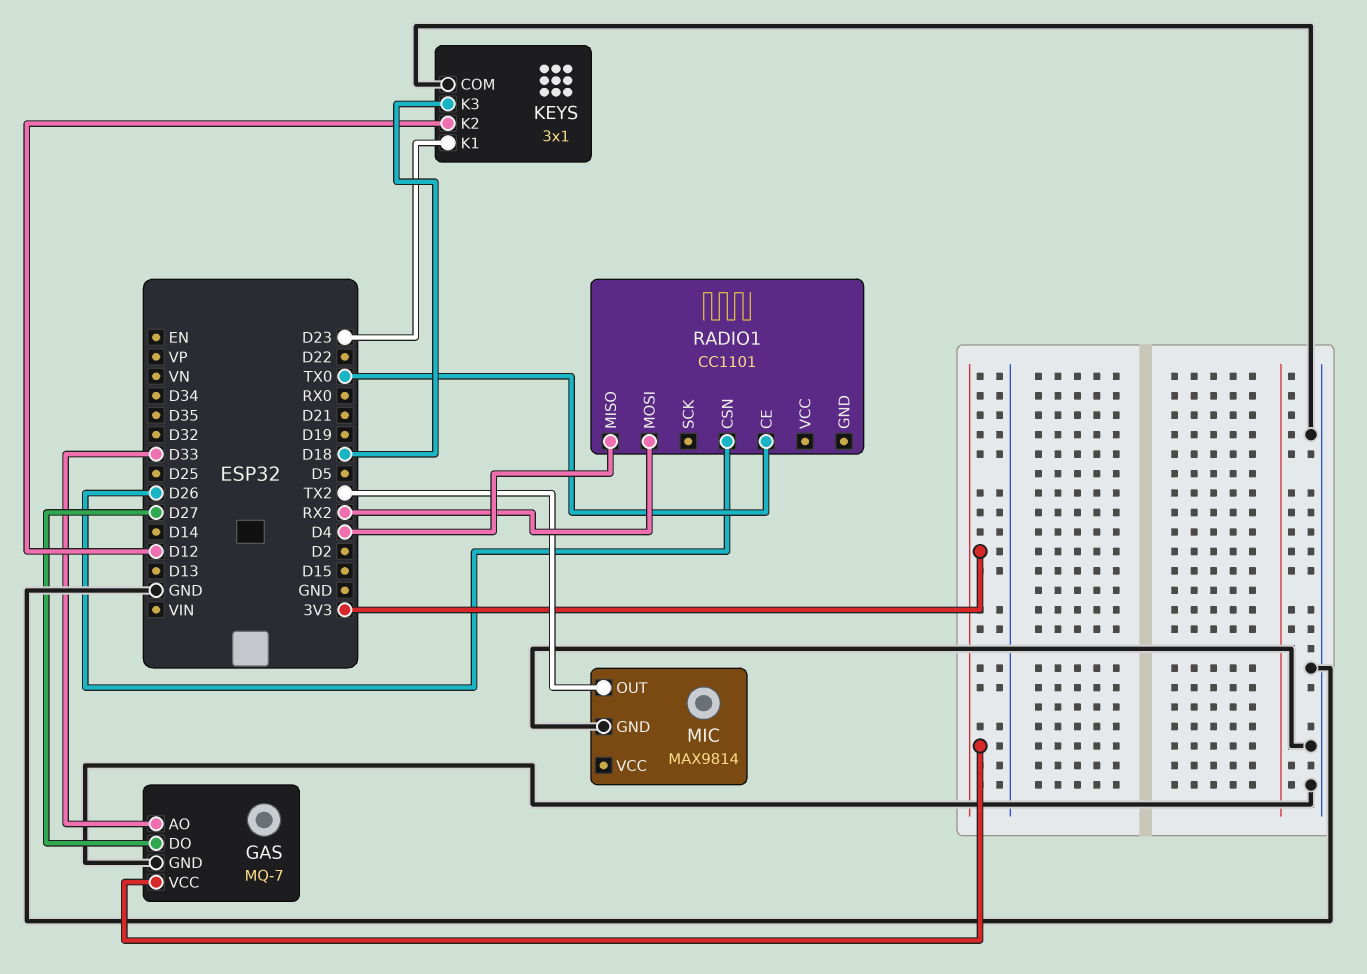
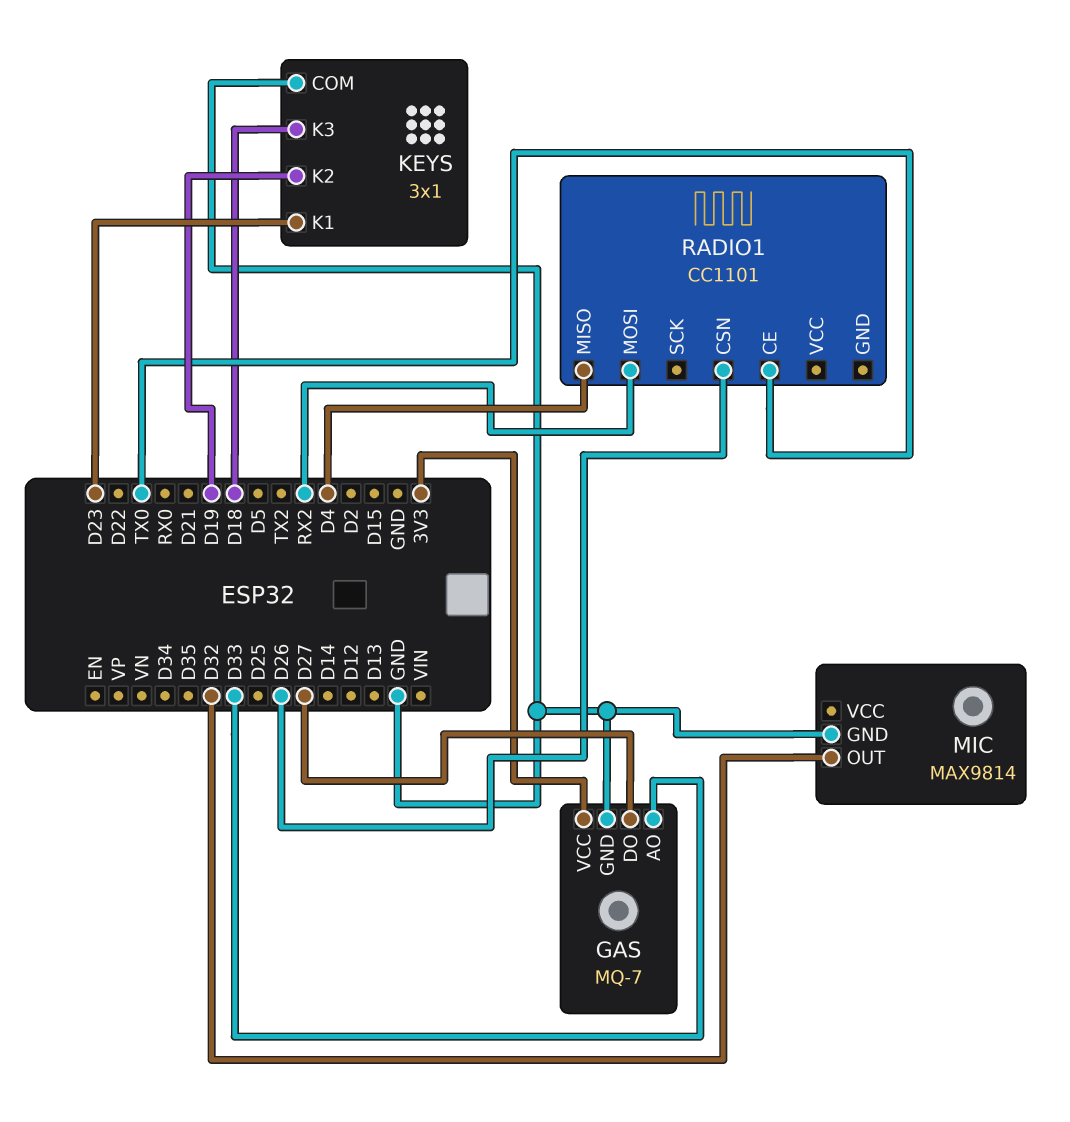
KEYS pin K2: D12 -> D19
MIC pin OUT: TX2 -> D32

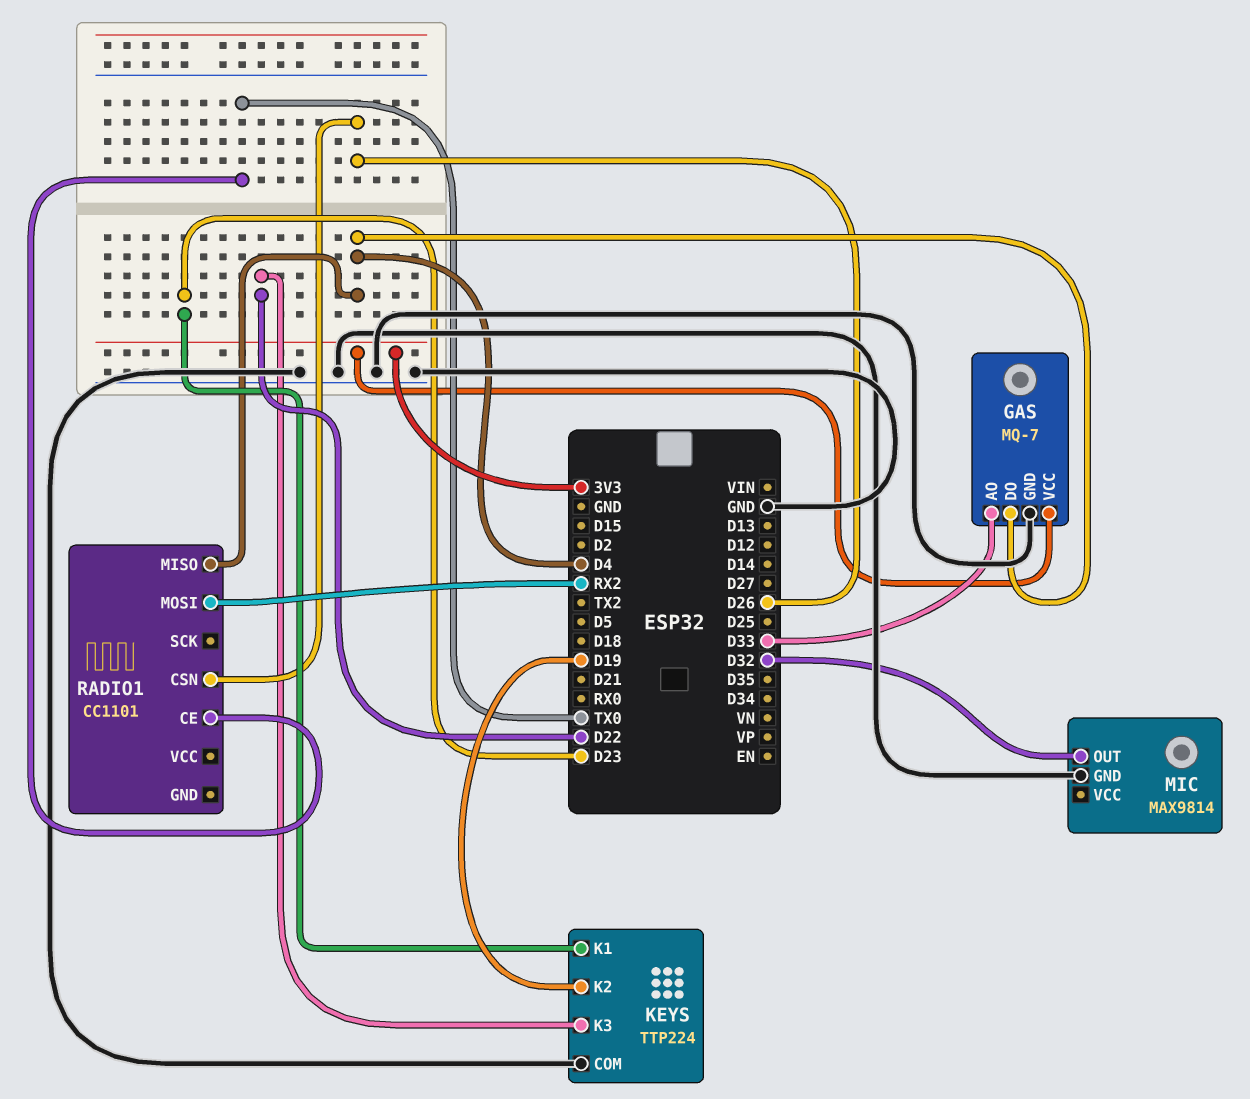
GAS pin DO: D27 -> D4
KEYS: 3x1 -> TTP224
KEYS pin K3: D18 -> D22

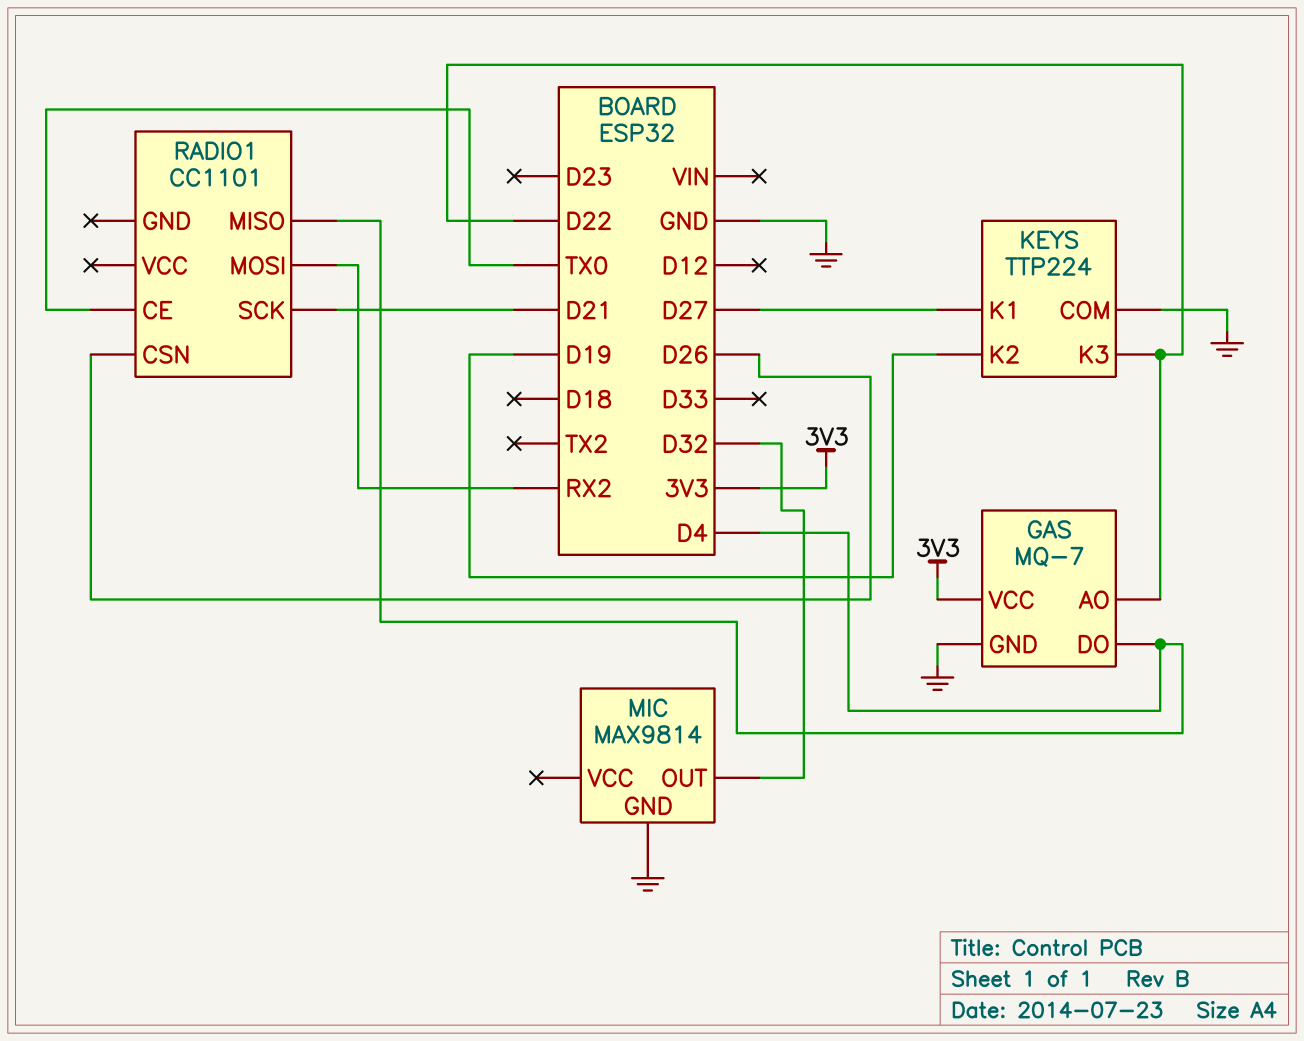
GAS pin AO: D33 -> D22
KEYS pin K1: D23 -> D27
RADIO1 pin SCK: none -> D21

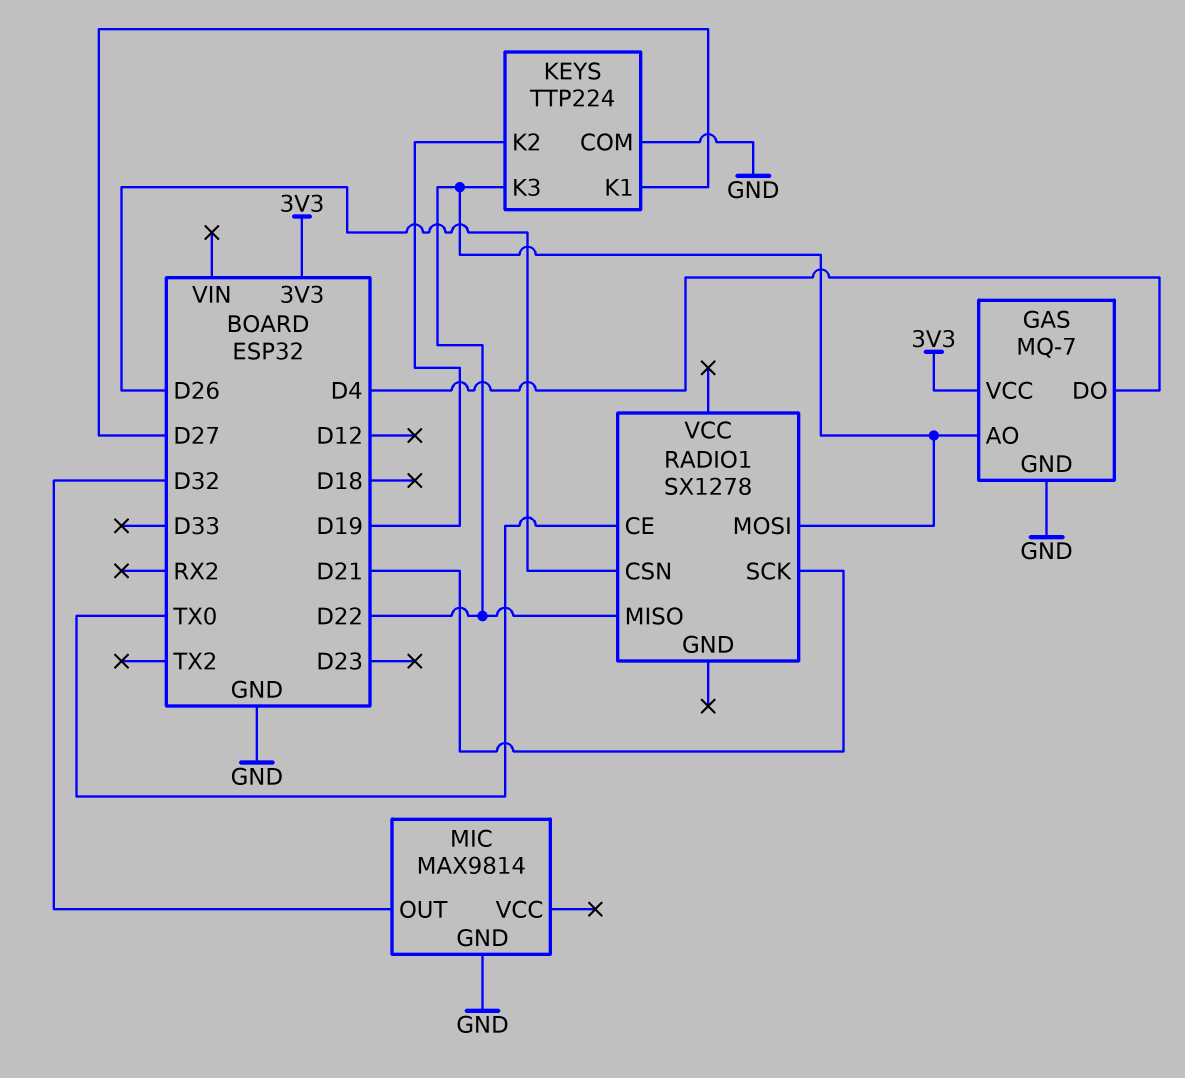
RADIO1: CC1101 -> SX1278
RADIO1 pin MISO: D4 -> D22
RADIO1 pin MOSI: RX2 -> D22

